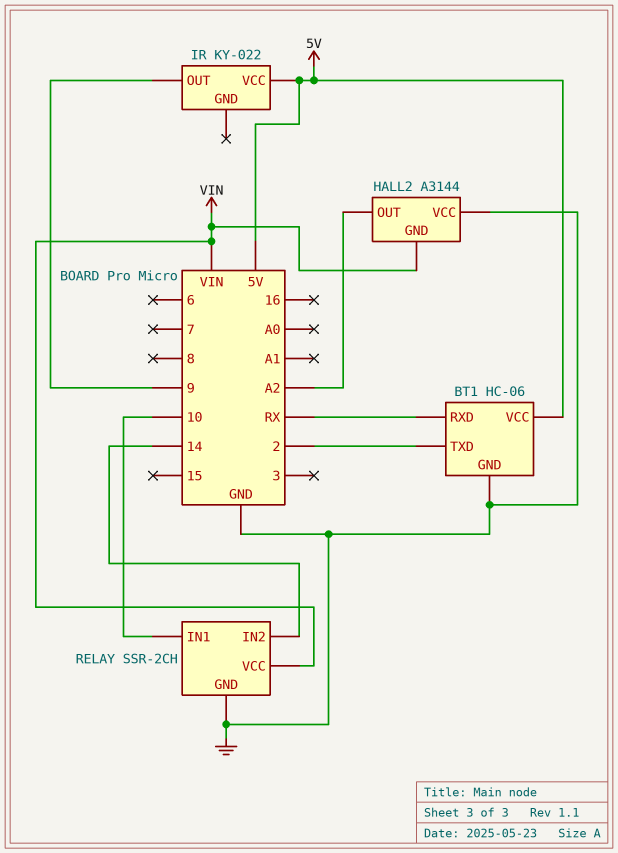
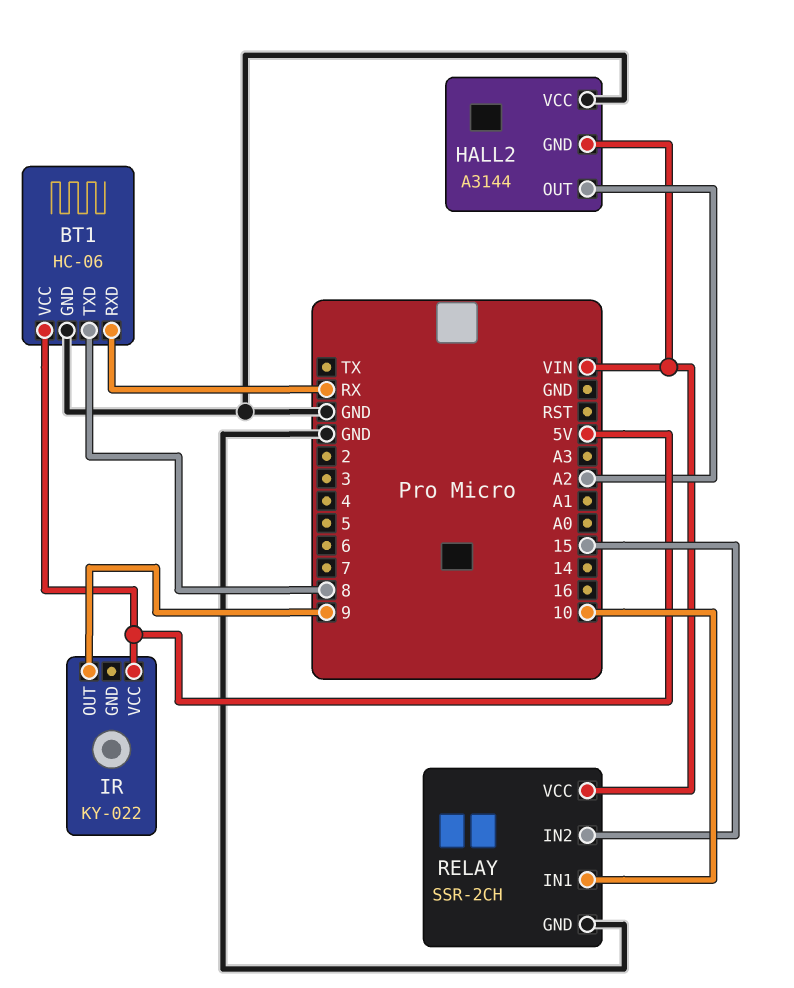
BT1 pin TXD: 2 -> 8
RELAY pin IN2: 14 -> 15

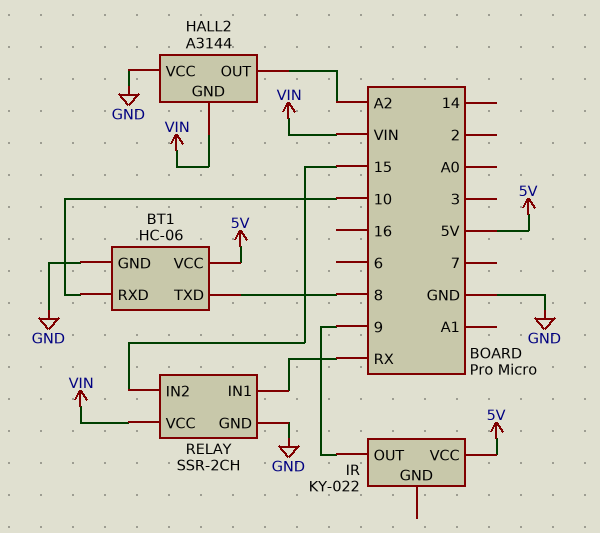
BT1 pin RXD: RX -> 10
RELAY pin IN1: 10 -> RX

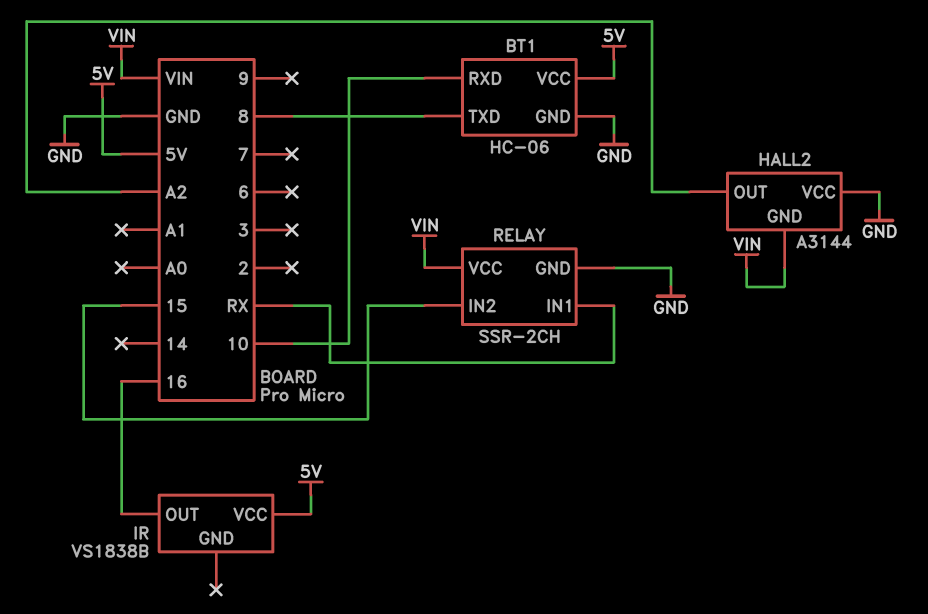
IR: KY-022 -> VS1838B
IR pin OUT: 9 -> 16

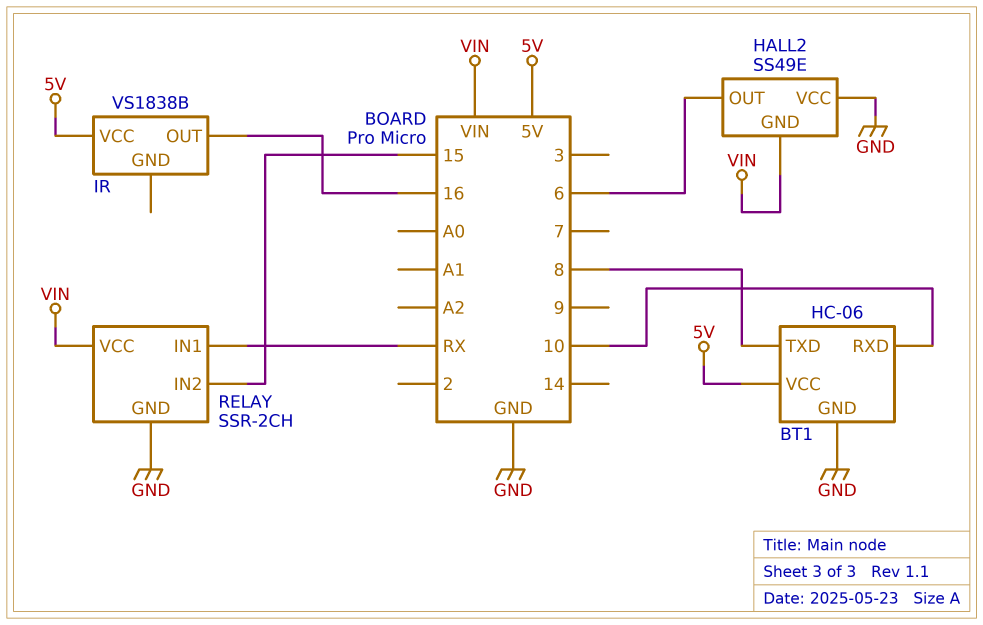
HALL2: A3144 -> SS49E
HALL2 pin OUT: A2 -> 6

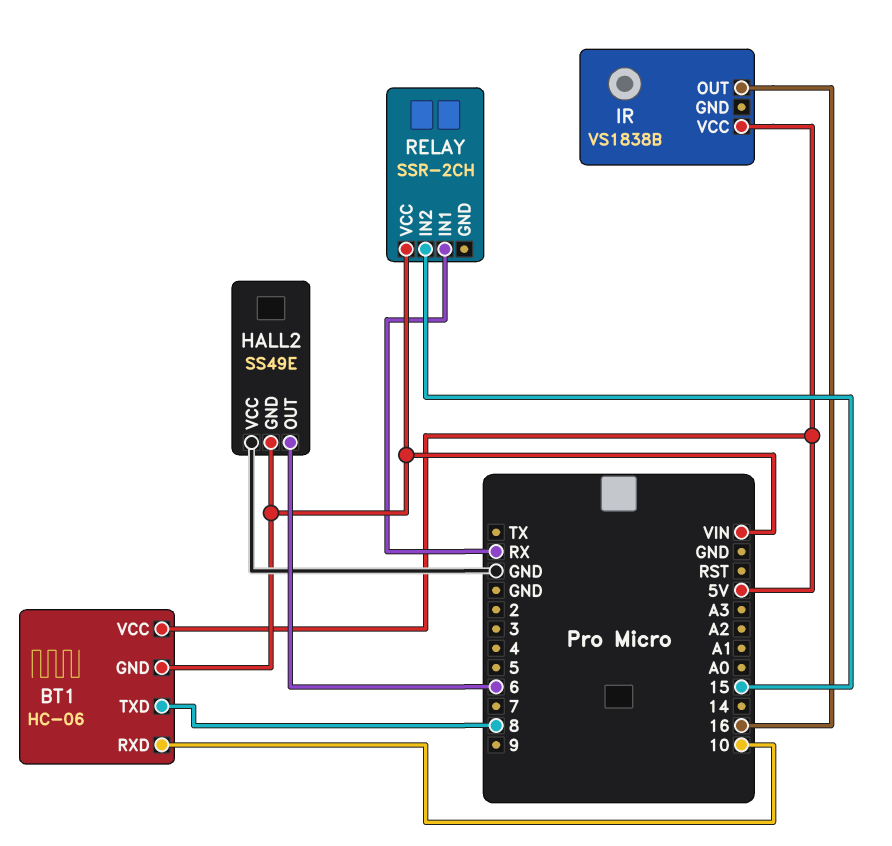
BT1 pin GND: GND -> VIN
RELAY pin GND: GND -> none

